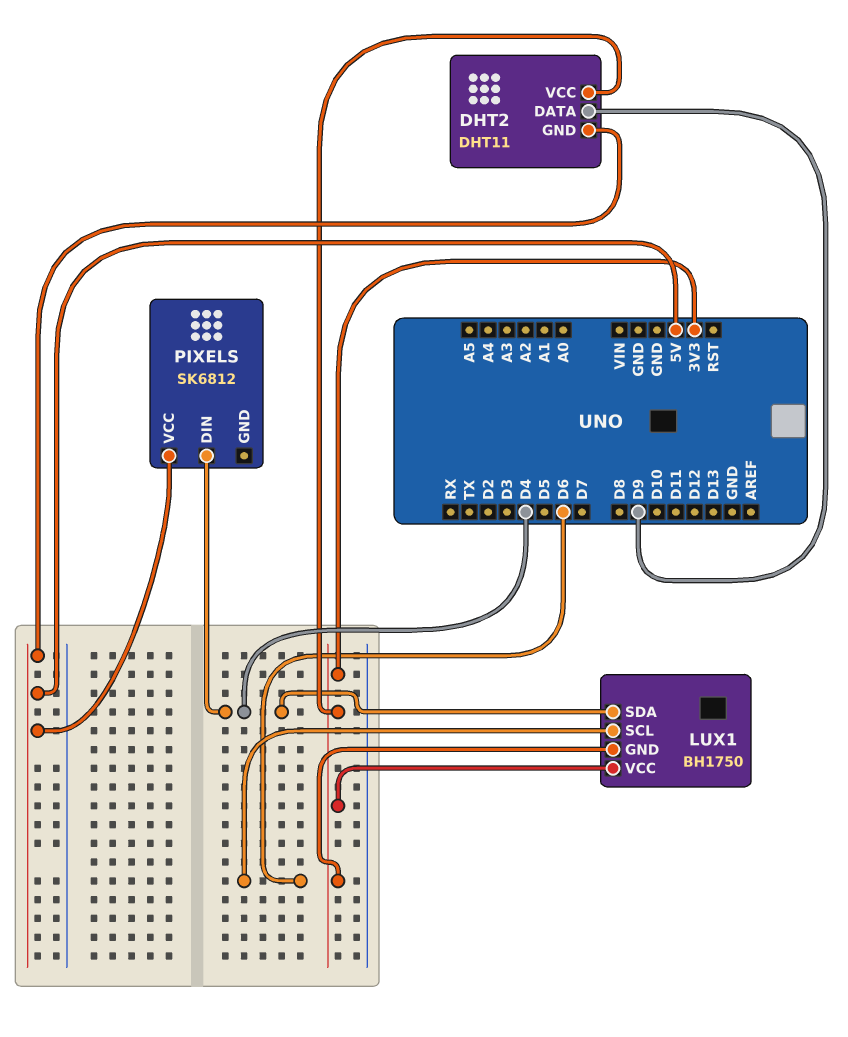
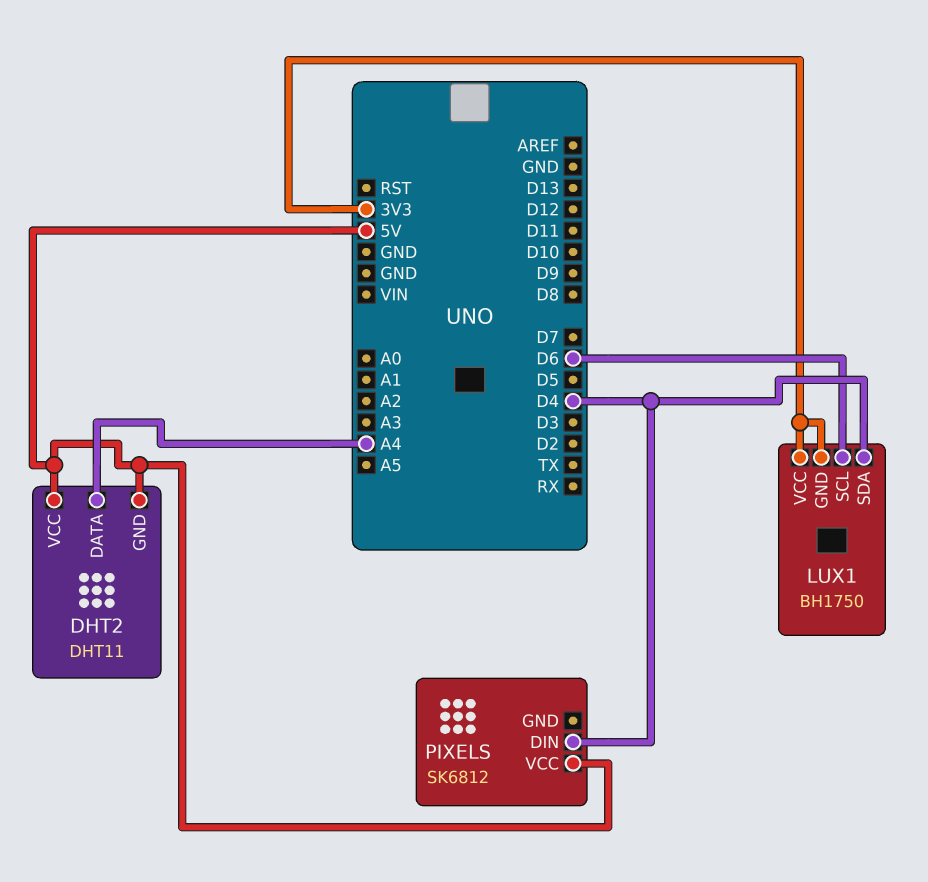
DHT2 pin DATA: D9 -> A4
DHT2 pin VCC: 3V3 -> 5V

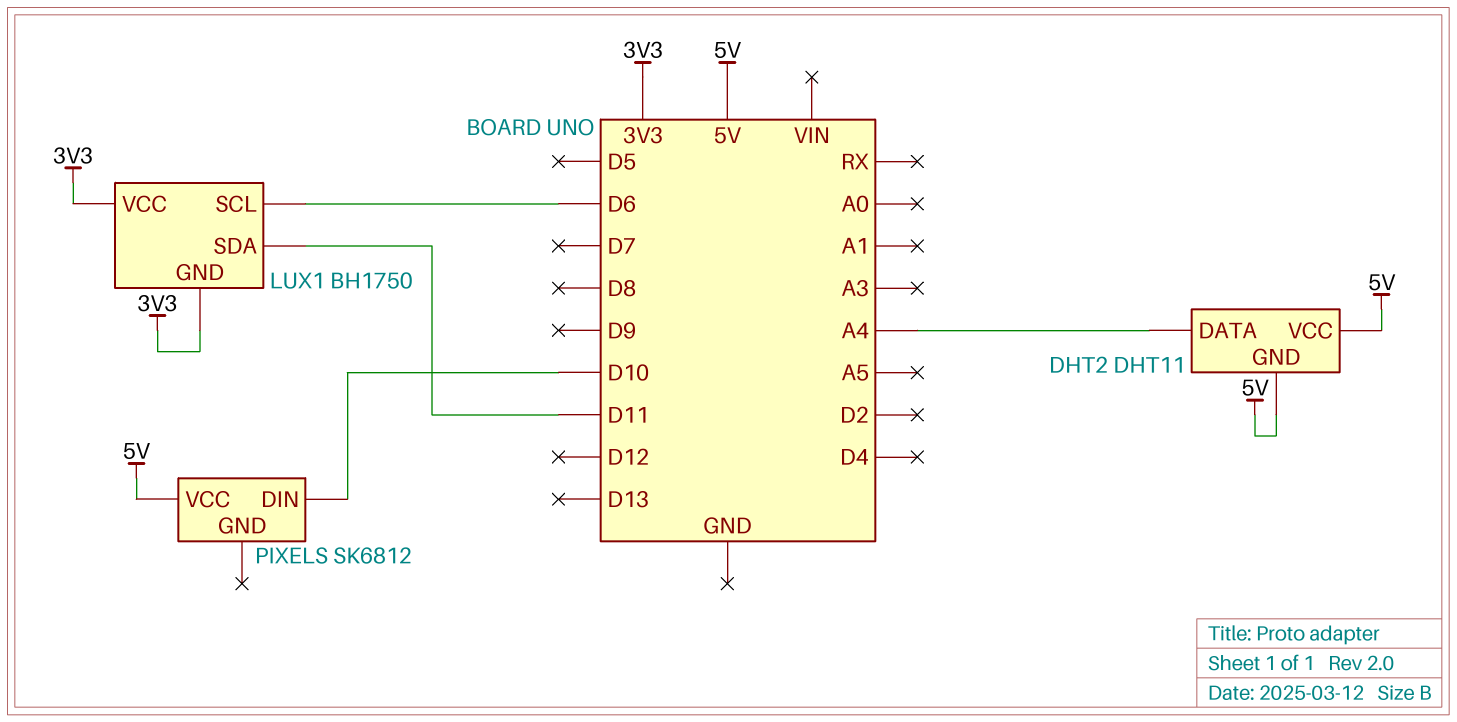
LUX1 pin SDA: D4 -> D11
PIXELS pin DIN: D4 -> D10

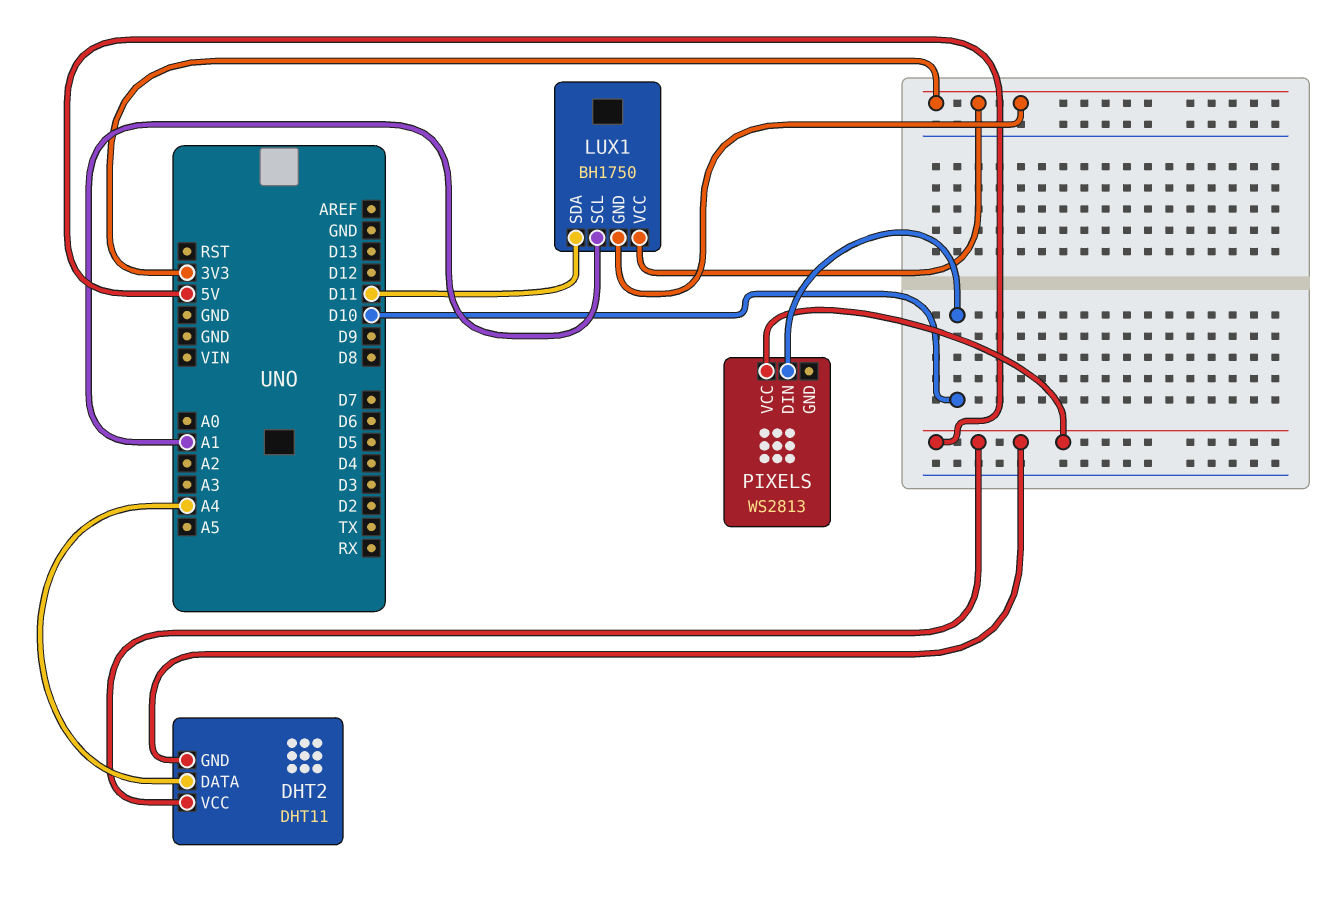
LUX1 pin SCL: D6 -> A1
PIXELS: SK6812 -> WS2813

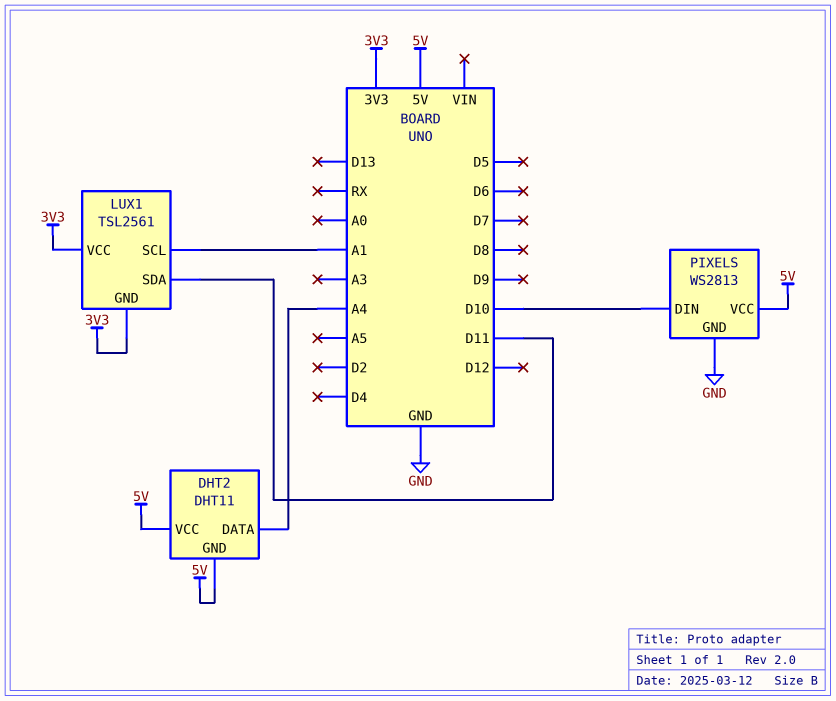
LUX1: BH1750 -> TSL2561
PIXELS pin GND: none -> GND

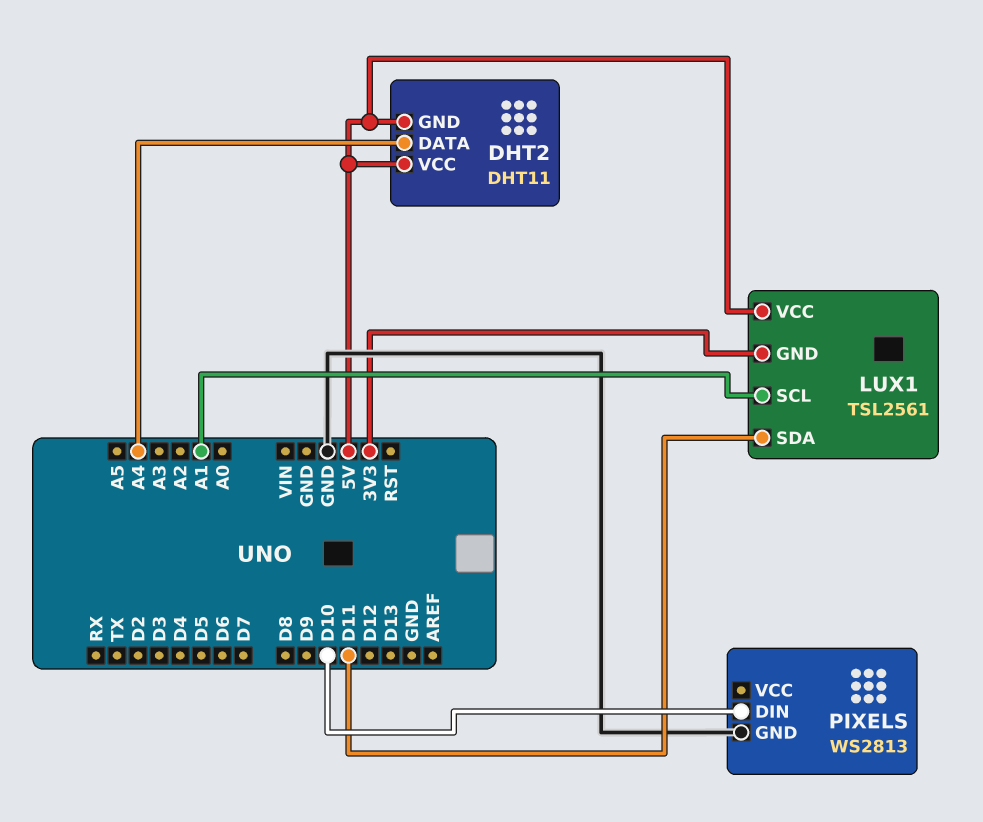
LUX1 pin VCC: 3V3 -> 5V
PIXELS pin VCC: 5V -> none

